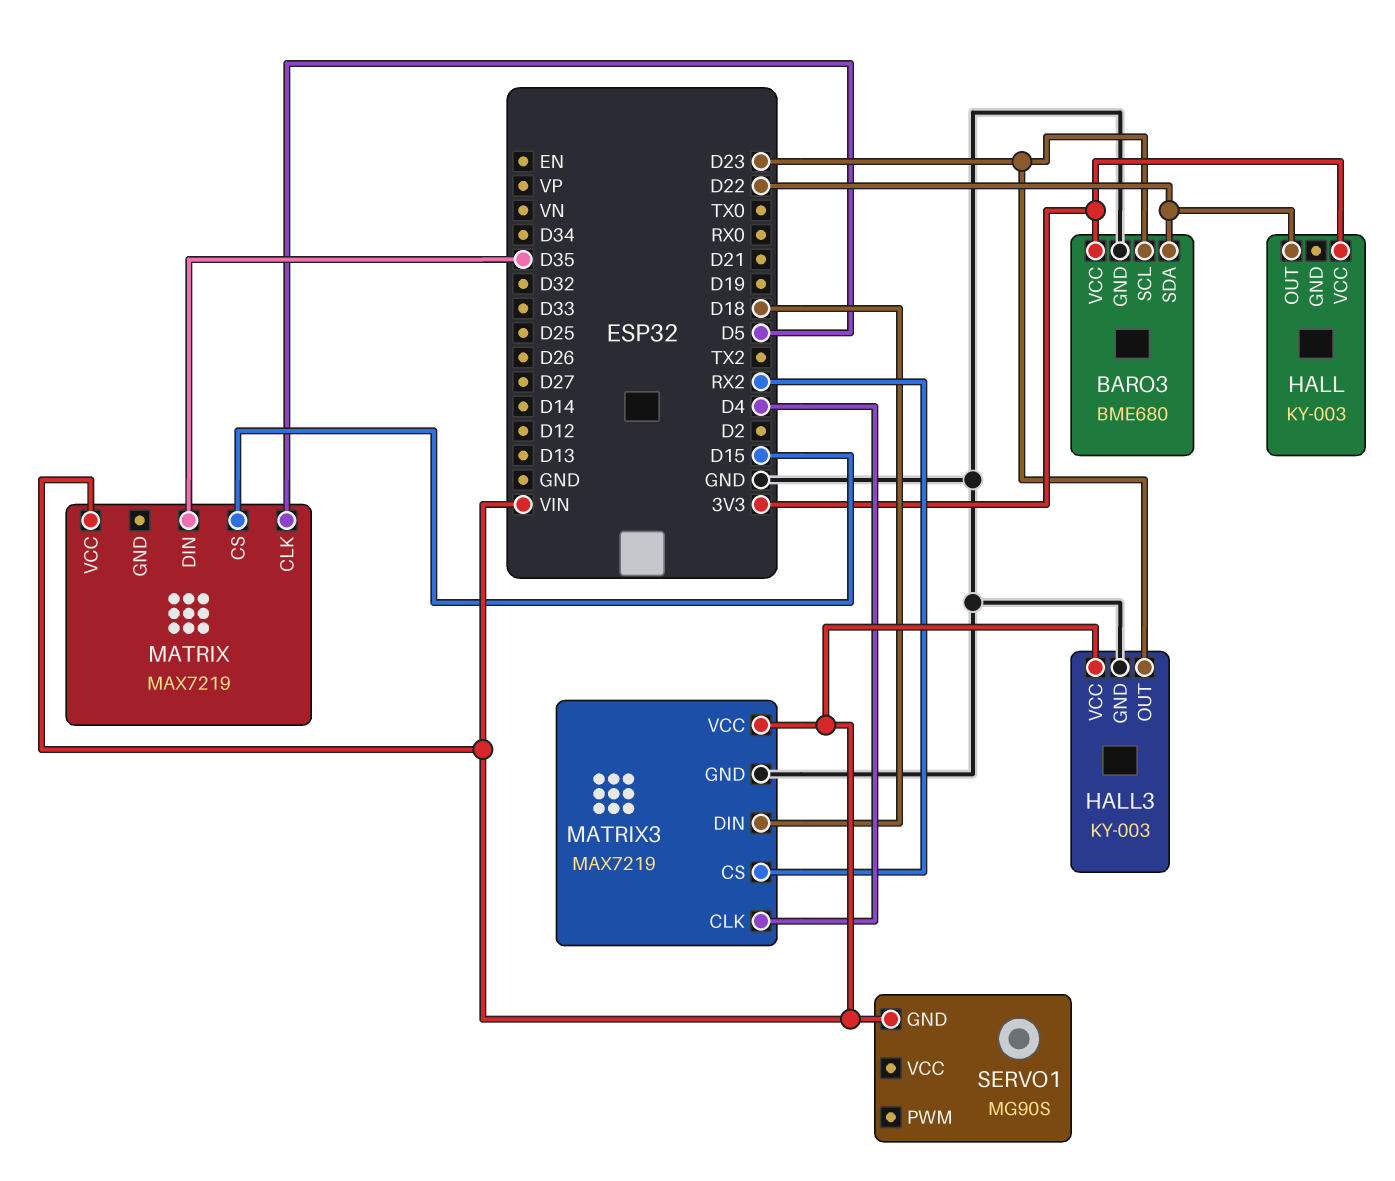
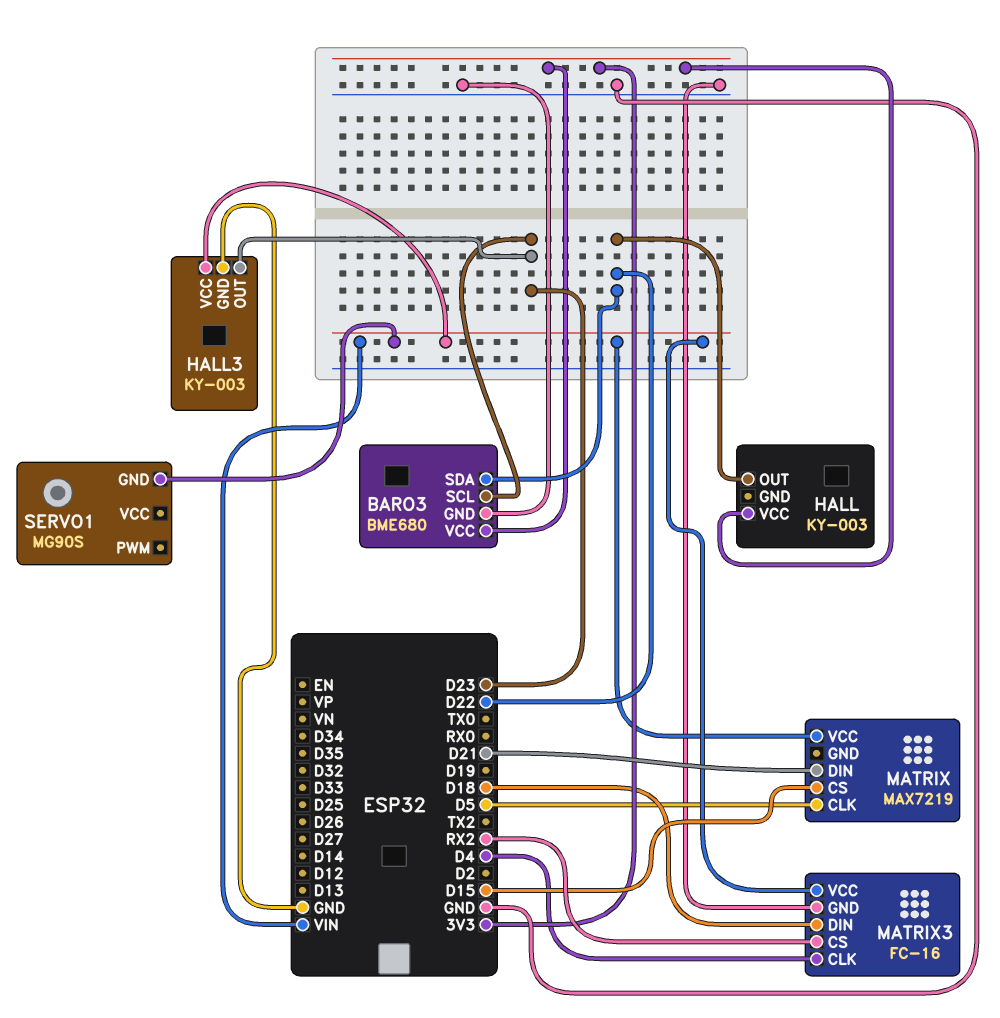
MATRIX pin DIN: D35 -> D21
MATRIX3: MAX7219 -> FC-16

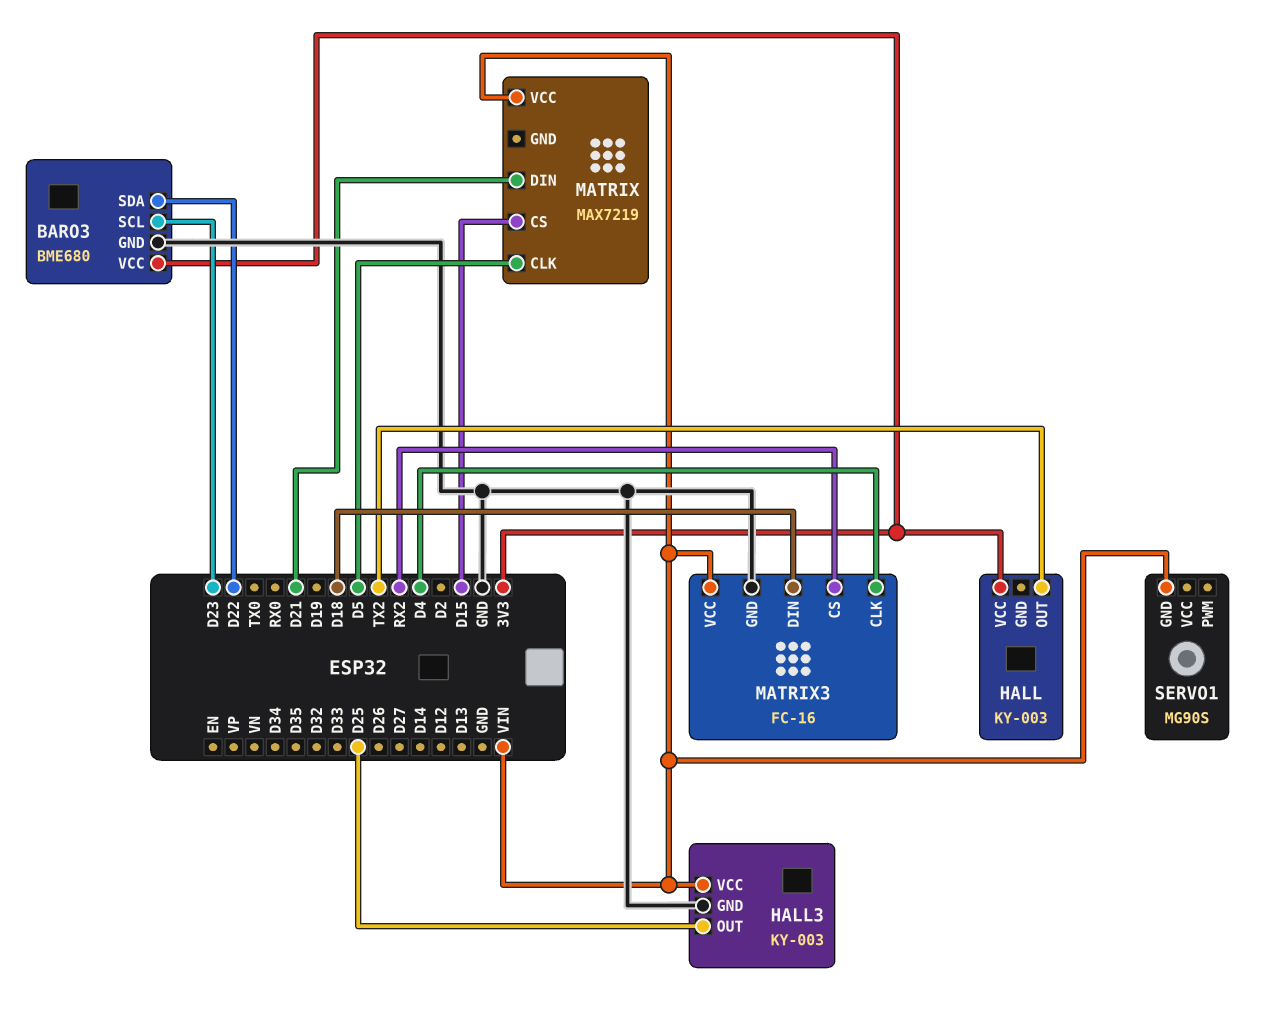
HALL pin OUT: D22 -> TX2
HALL3 pin OUT: D23 -> D25

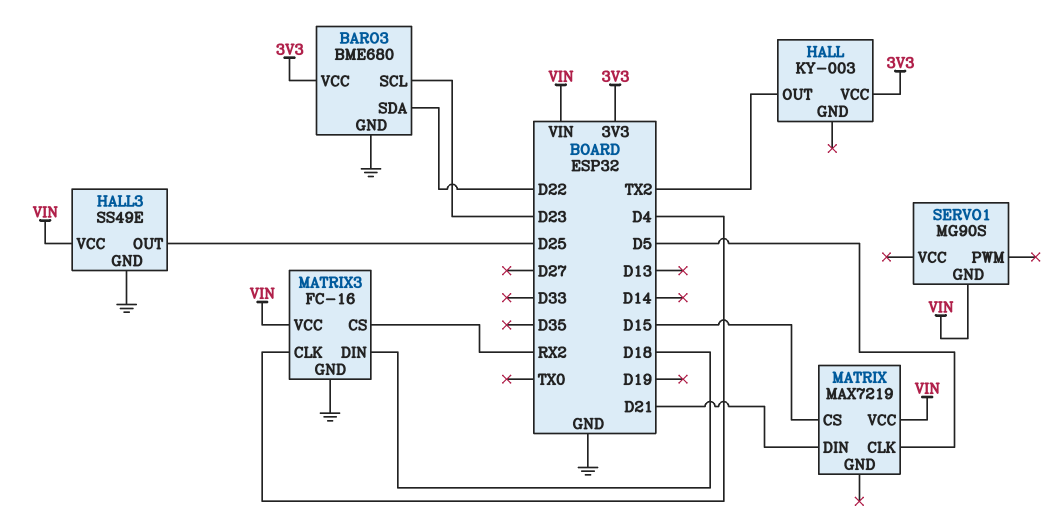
HALL3: KY-003 -> SS49E

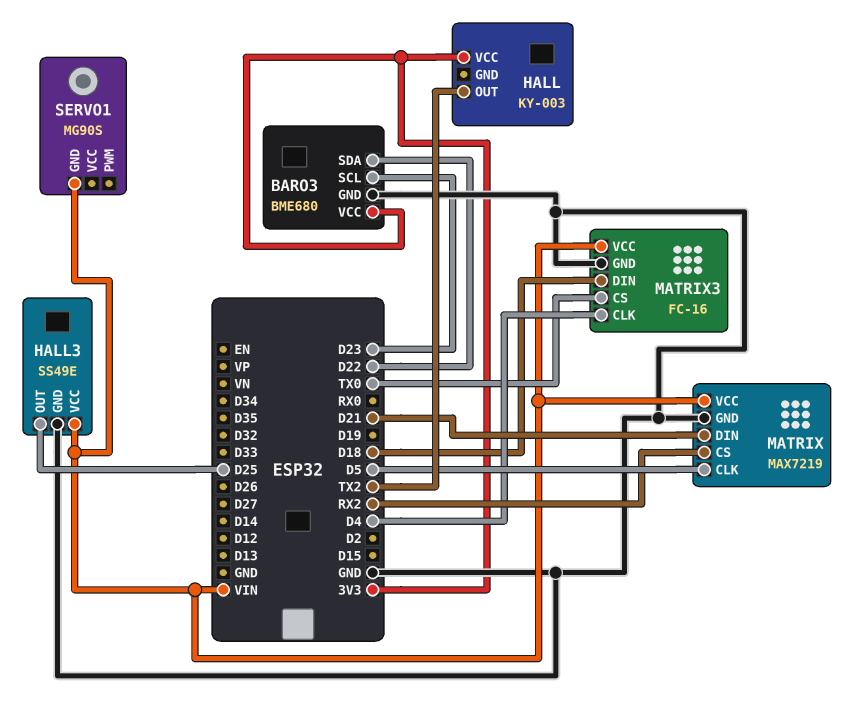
MATRIX pin CS: D15 -> RX2
MATRIX pin GND: none -> GND
MATRIX3 pin CS: RX2 -> TX0

